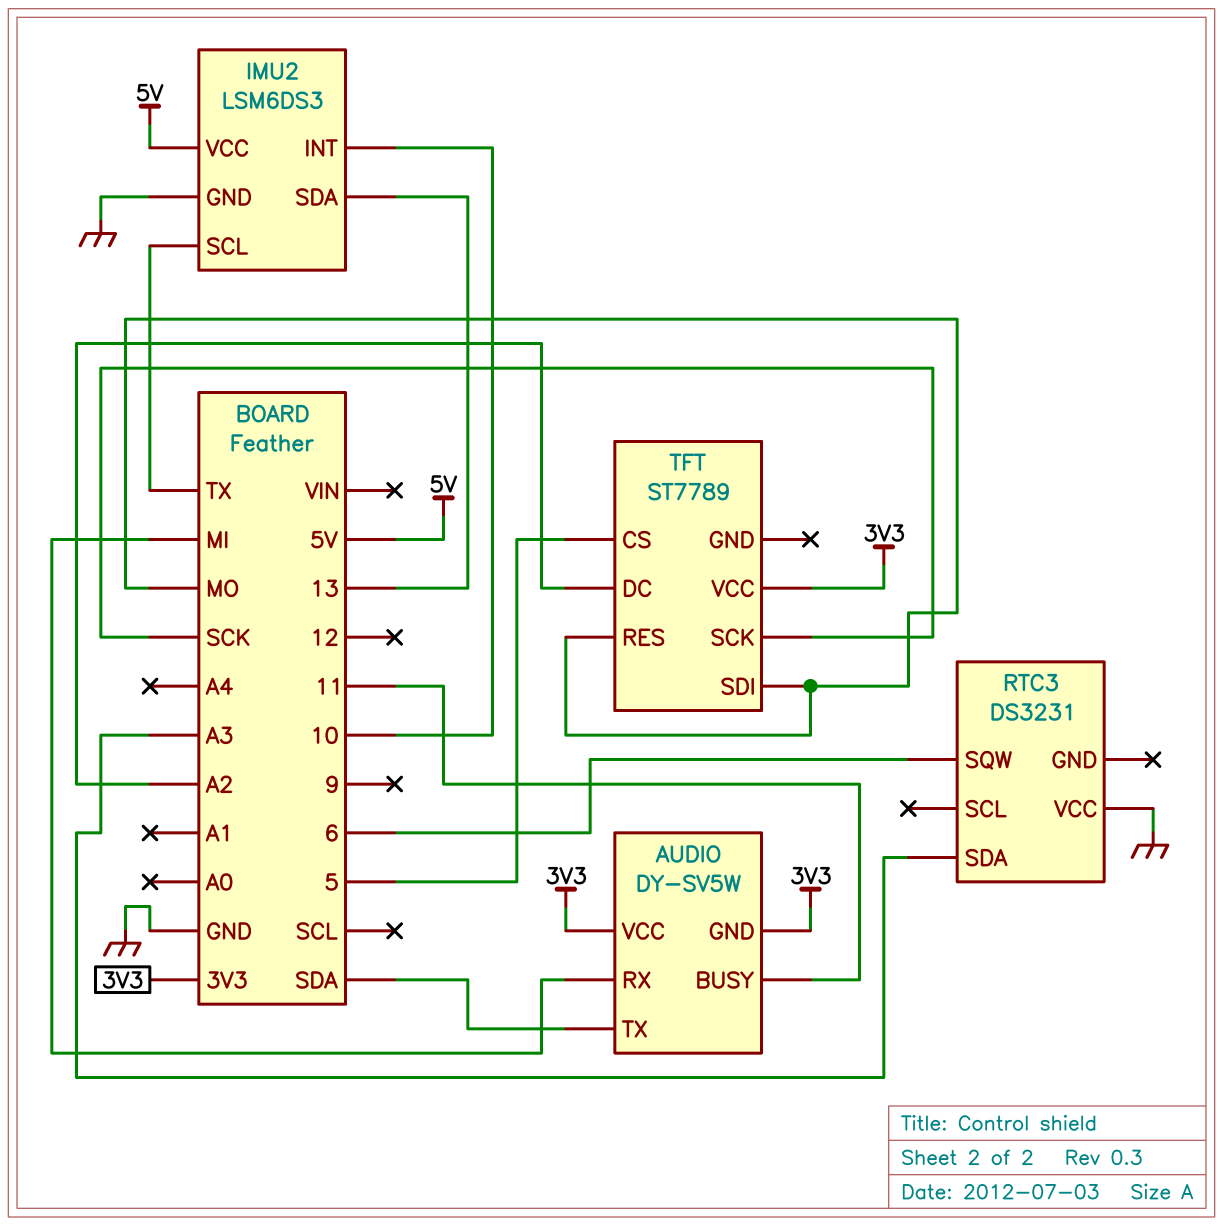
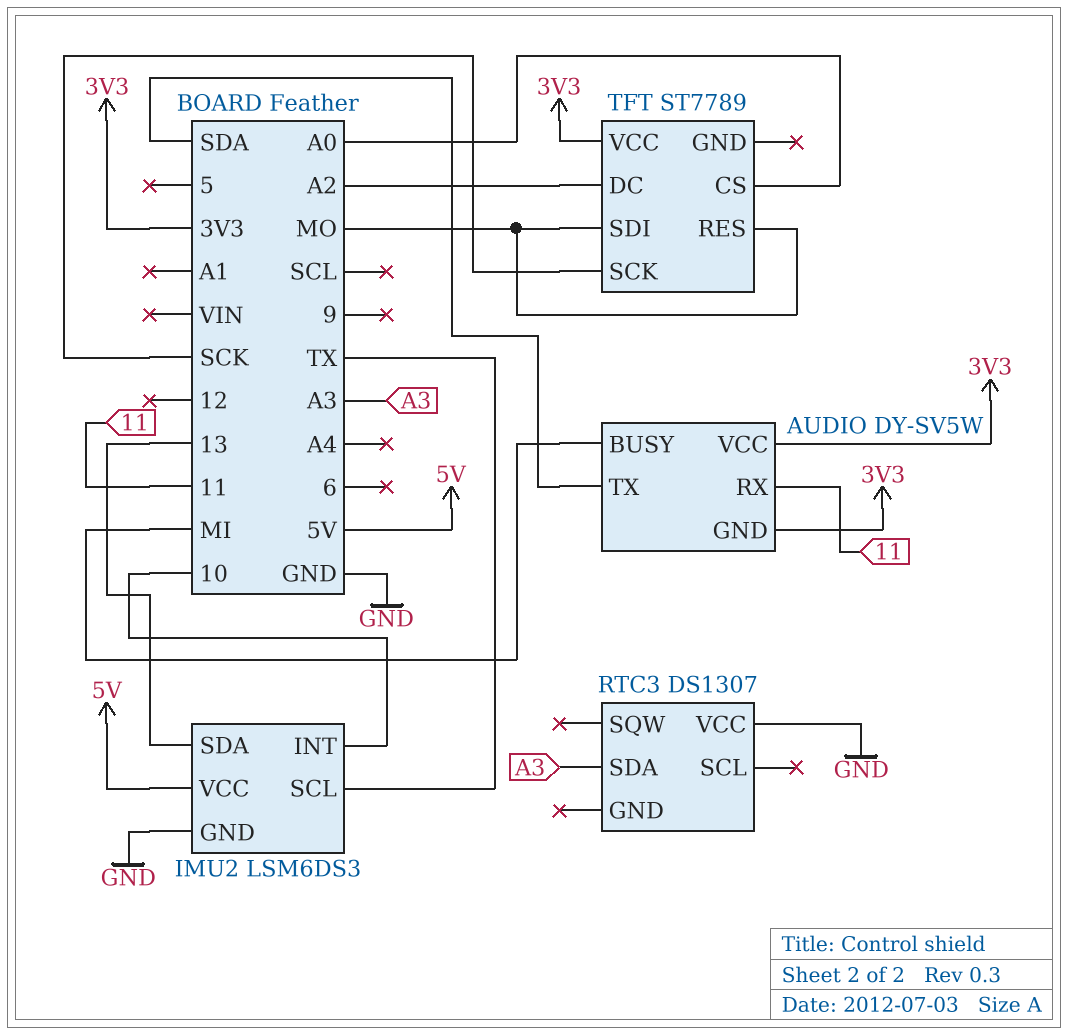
AUDIO pin BUSY: 11 -> MI
AUDIO pin RX: MI -> 11
RTC3: DS3231 -> DS1307
RTC3 pin SQW: 6 -> none
TFT pin CS: 5 -> A0

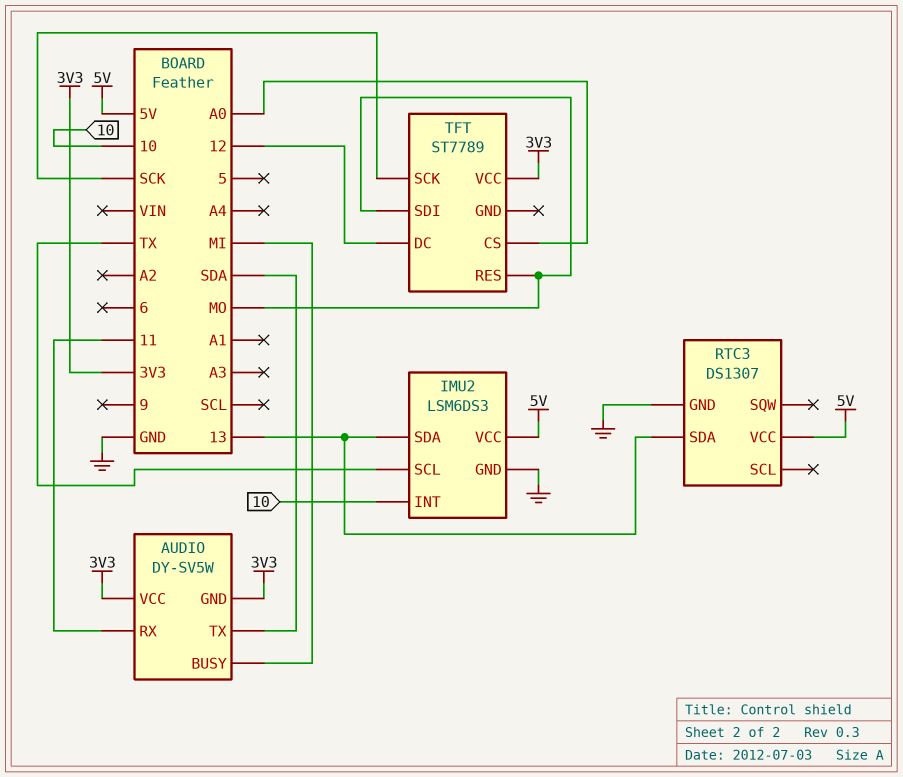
RTC3 pin GND: none -> GND
RTC3 pin SDA: A3 -> 13
RTC3 pin VCC: GND -> 5V
TFT pin DC: A2 -> 12

